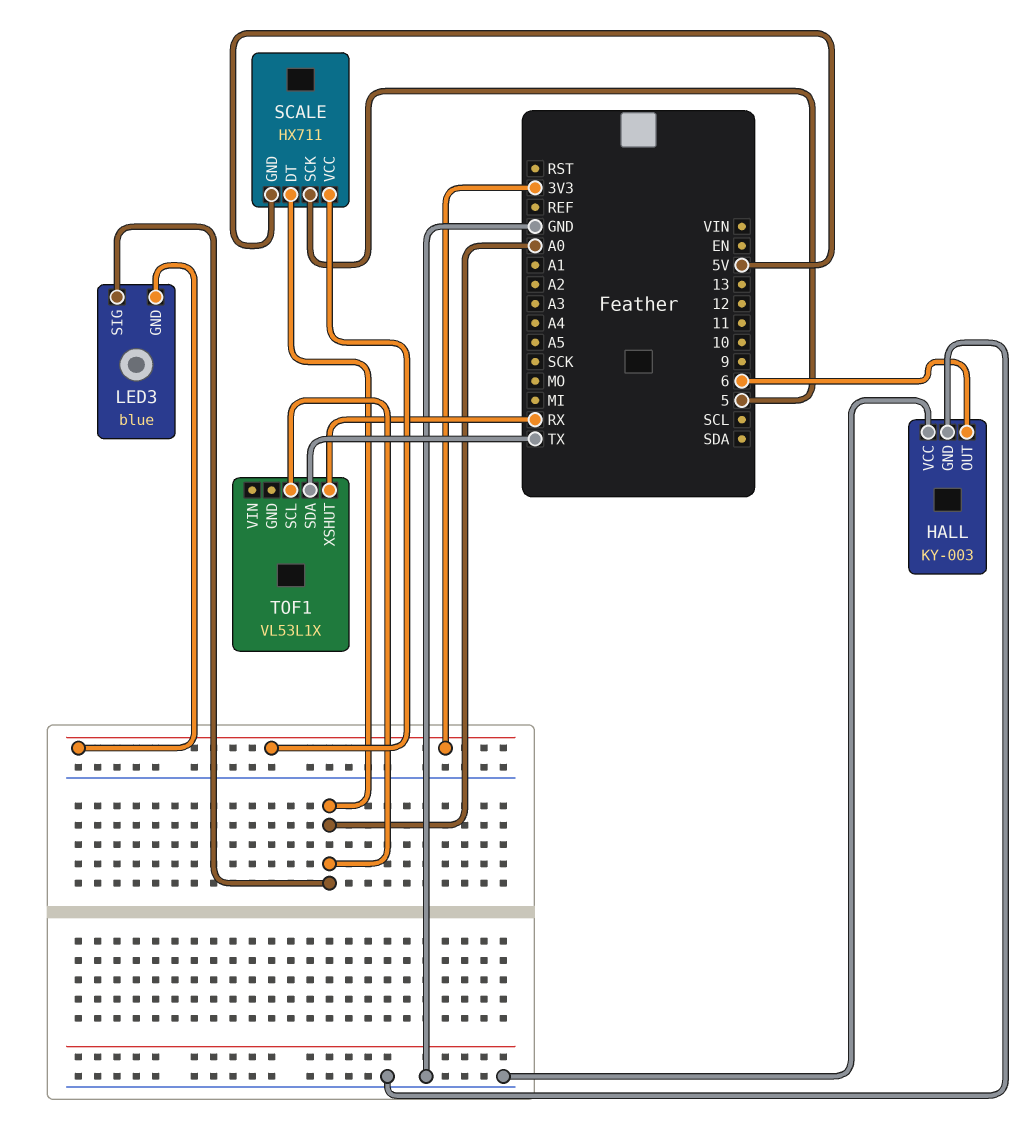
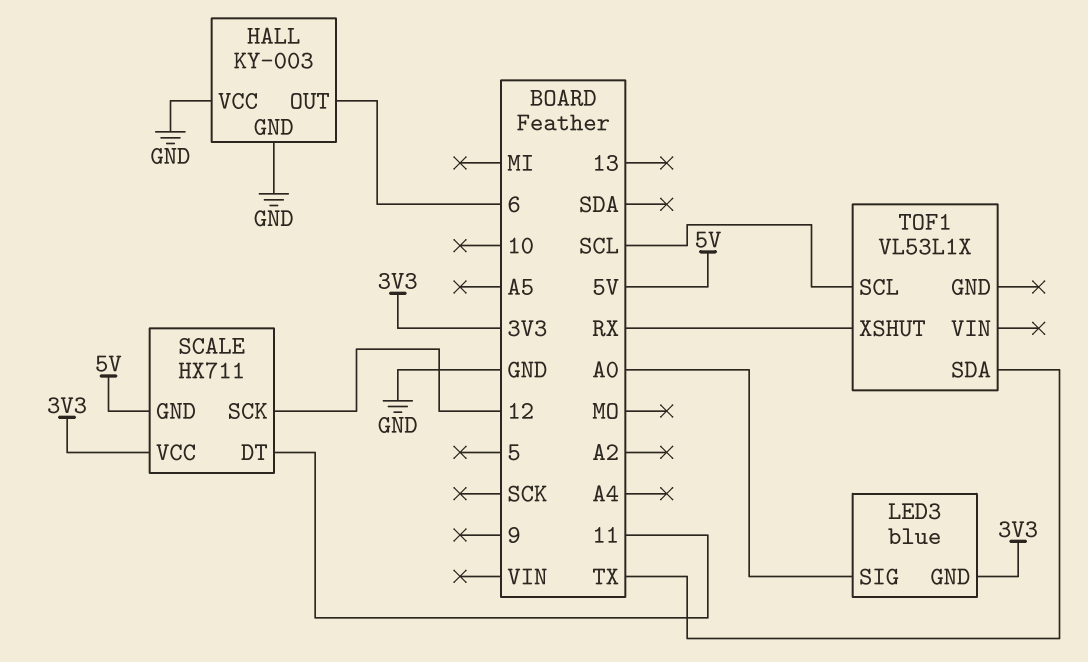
SCALE pin DT: A0 -> 11
SCALE pin SCK: 5 -> 12
TOF1 pin SCL: A0 -> SCL

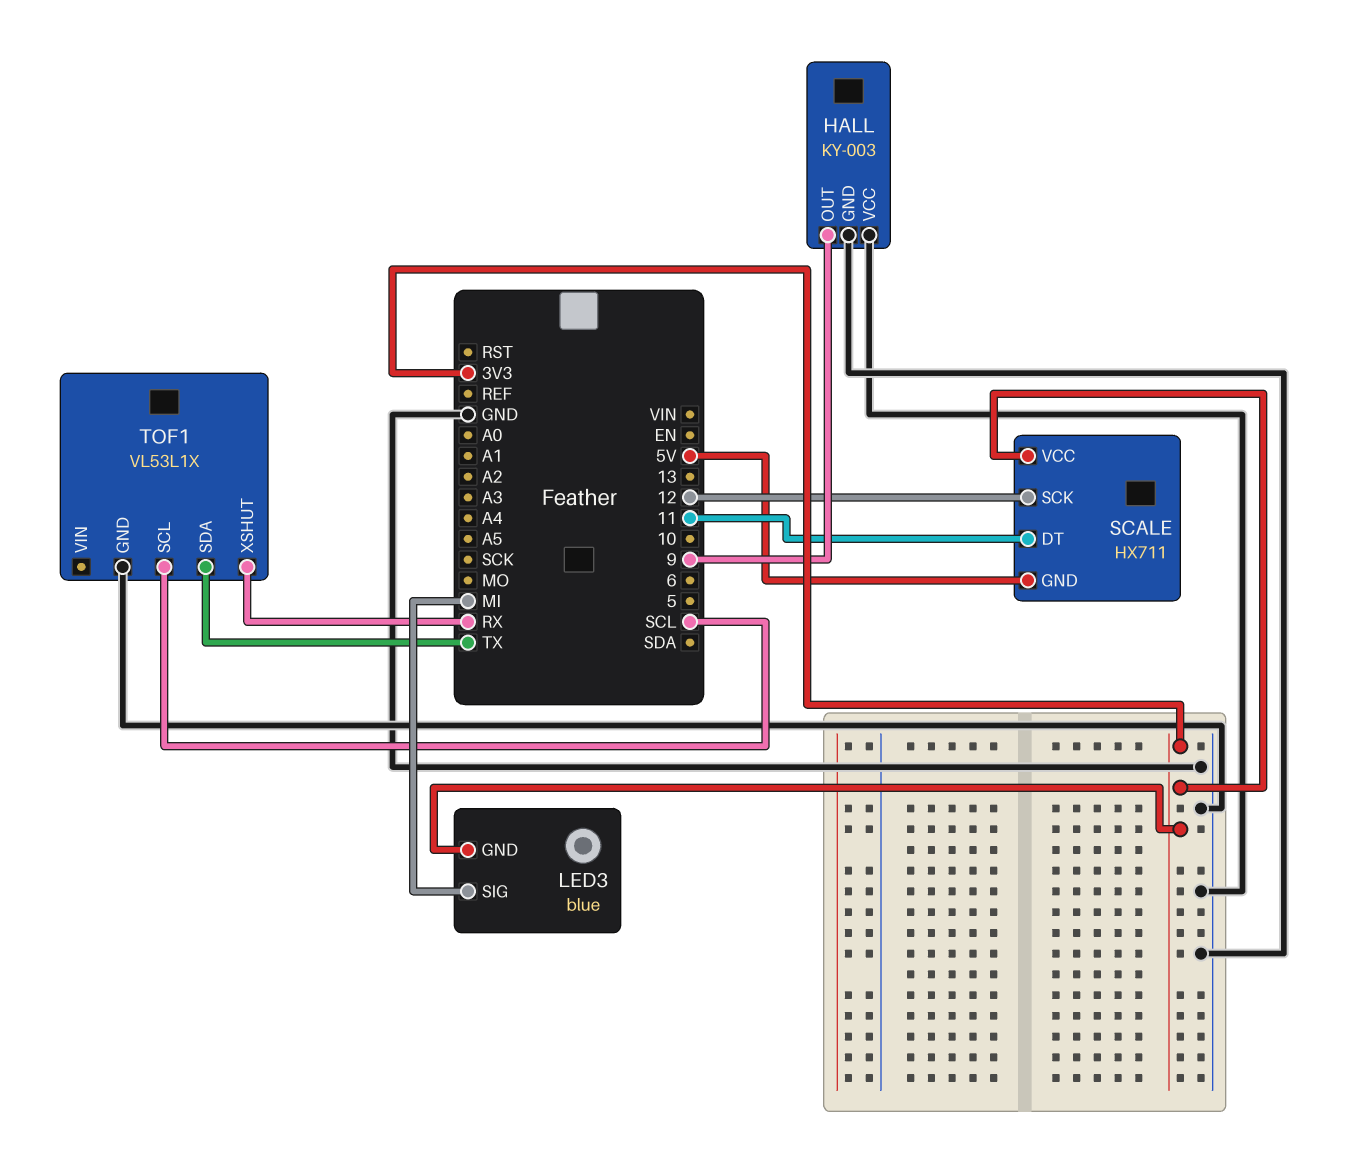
HALL pin OUT: 6 -> 9
LED3 pin SIG: A0 -> MI
TOF1 pin GND: none -> GND

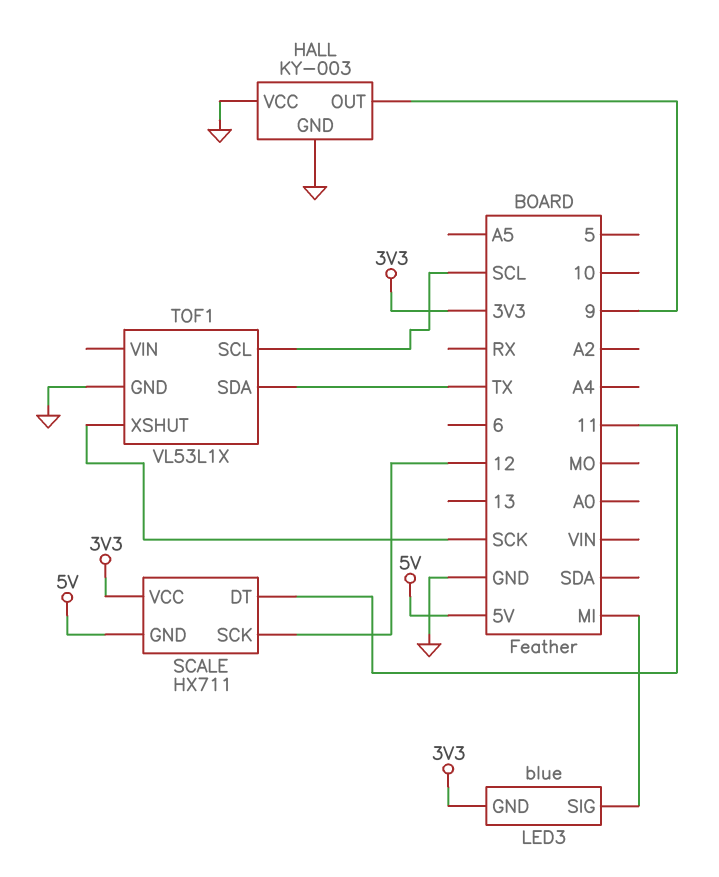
TOF1 pin XSHUT: RX -> SCK

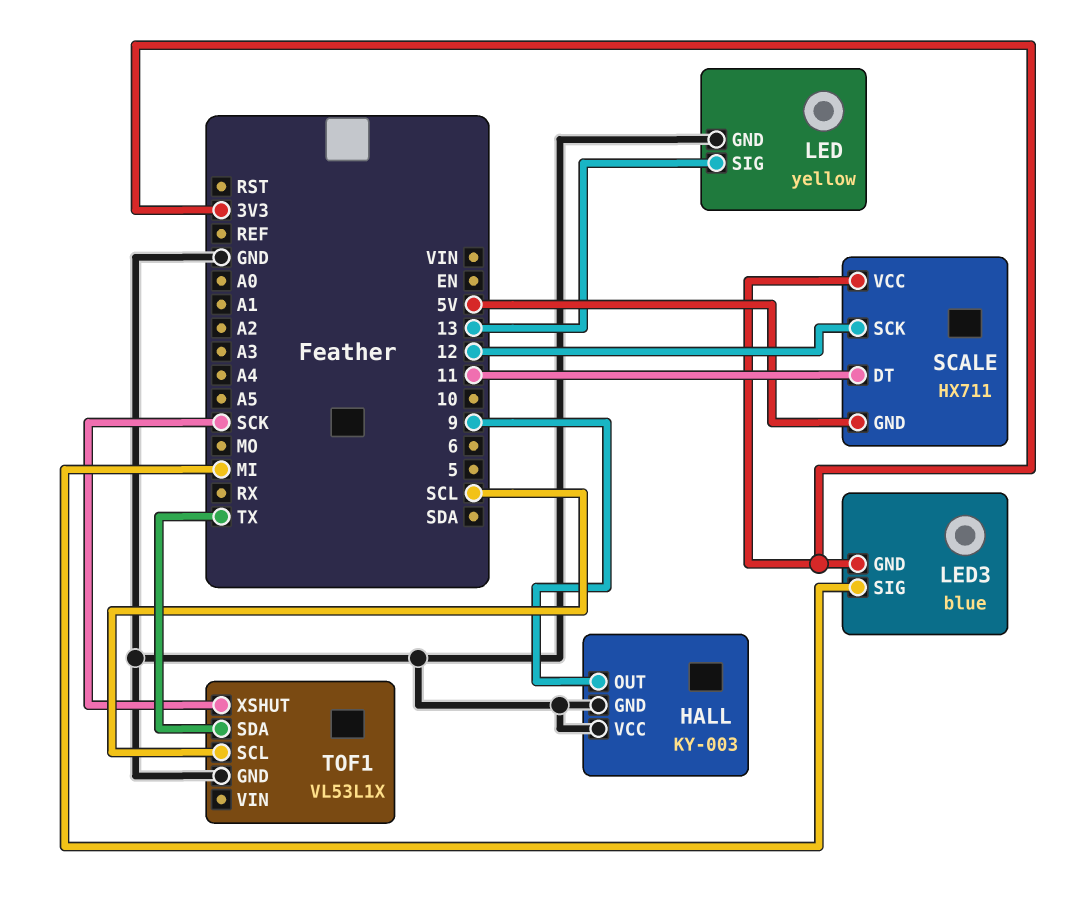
LED: none -> yellow
LED pin GND: none -> GND
LED pin SIG: none -> 13

